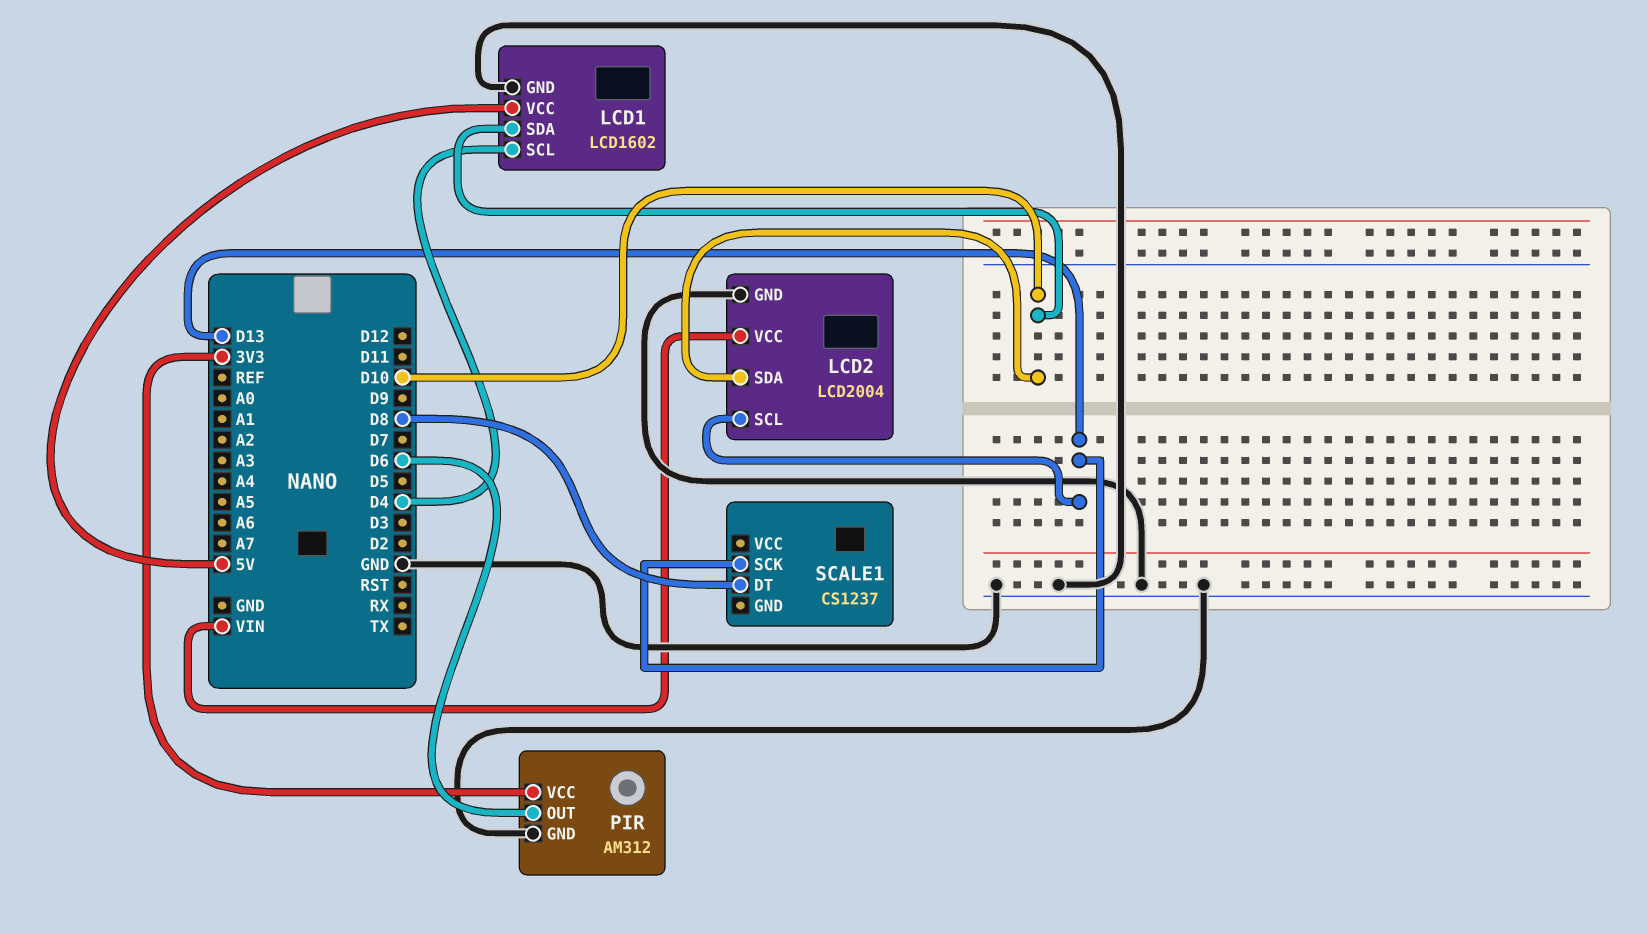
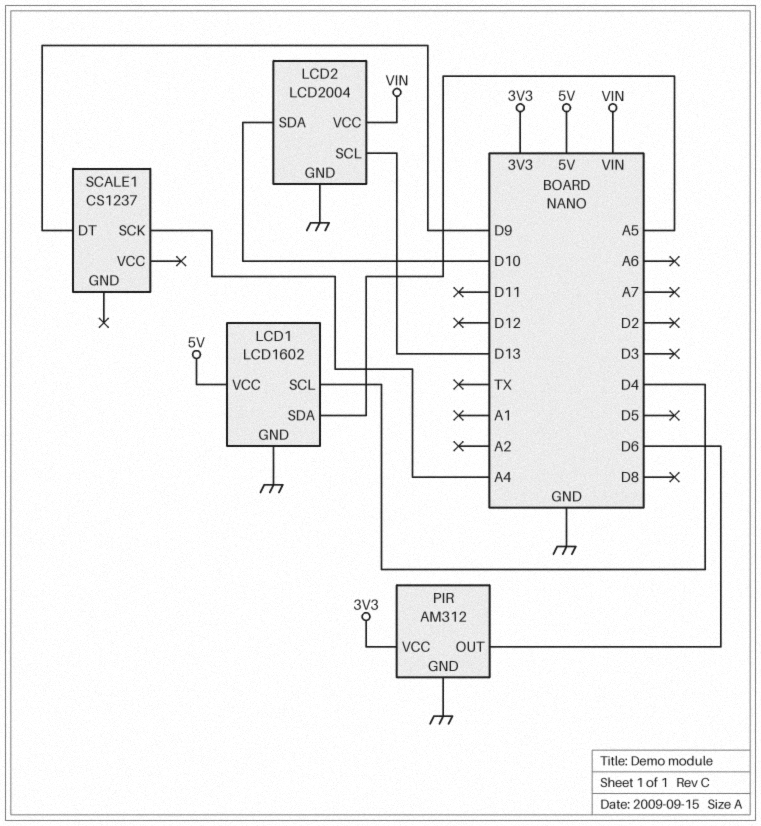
LCD1 pin SDA: D10 -> A5
SCALE1 pin DT: D8 -> D9
SCALE1 pin SCK: D13 -> A4

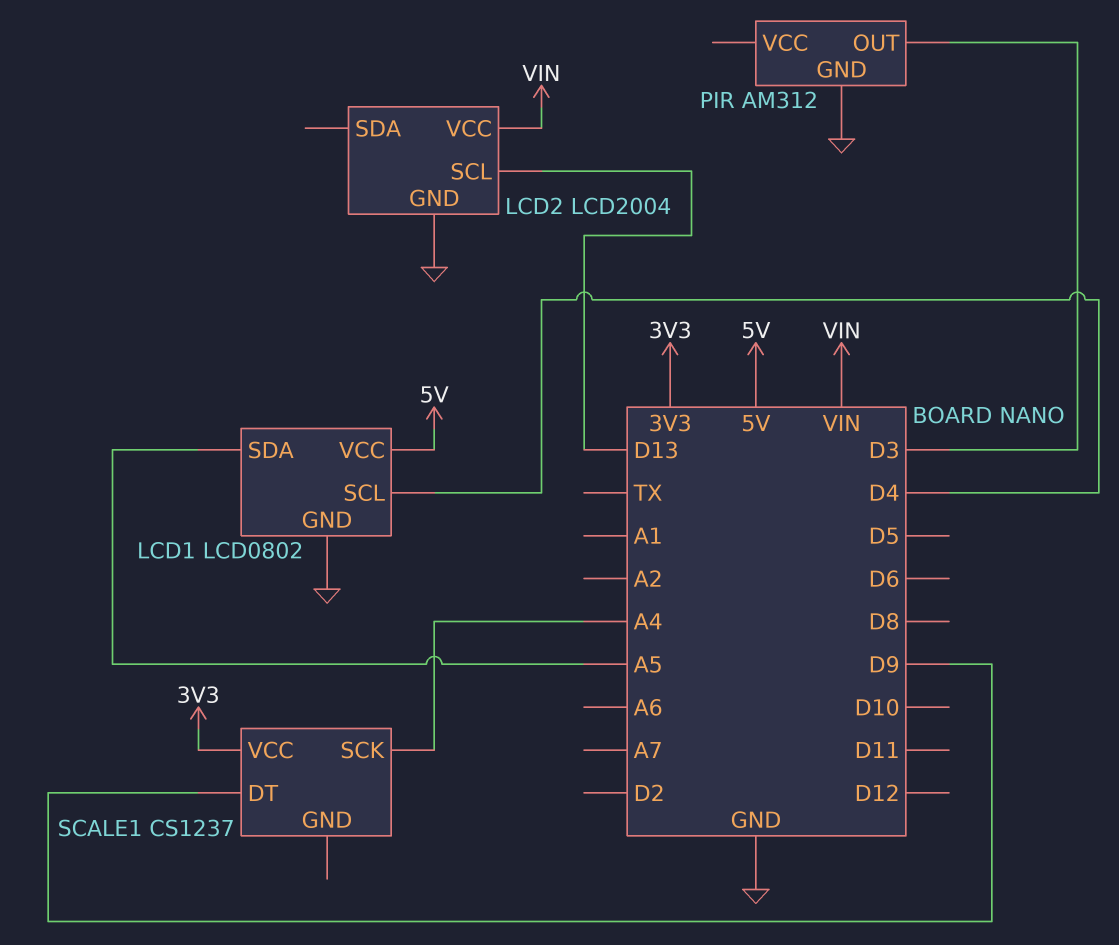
LCD1: LCD1602 -> LCD0802
LCD2 pin SDA: D10 -> none
PIR pin OUT: D6 -> D3
PIR pin VCC: 3V3 -> none
SCALE1 pin VCC: none -> 3V3

